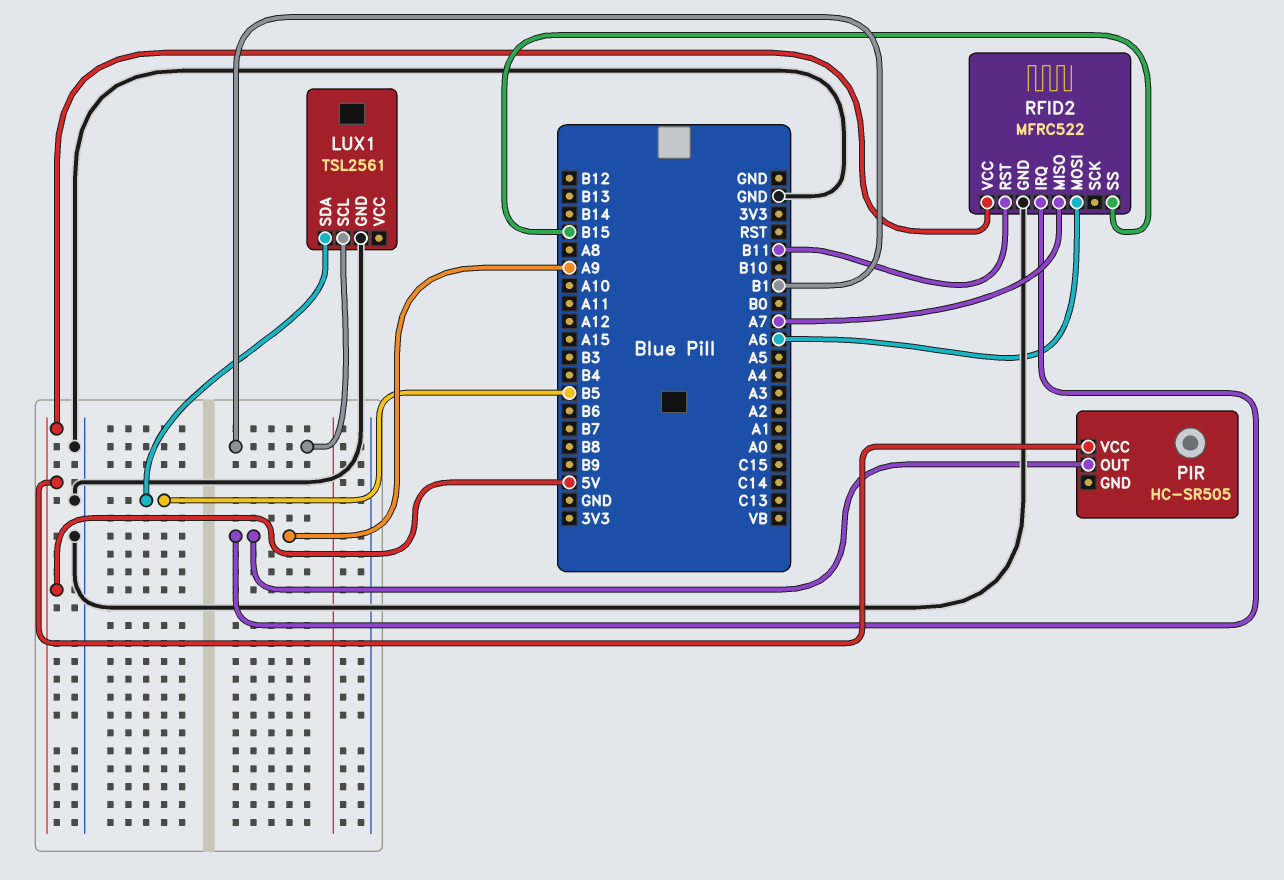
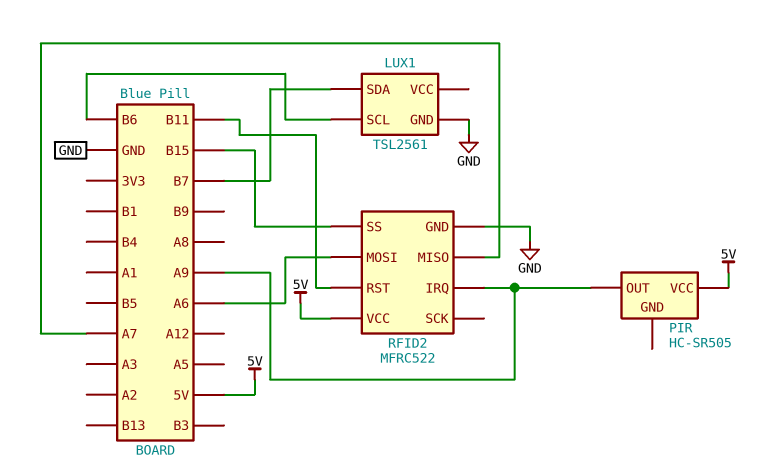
LUX1 pin SCL: B1 -> B6
LUX1 pin SDA: B5 -> B7

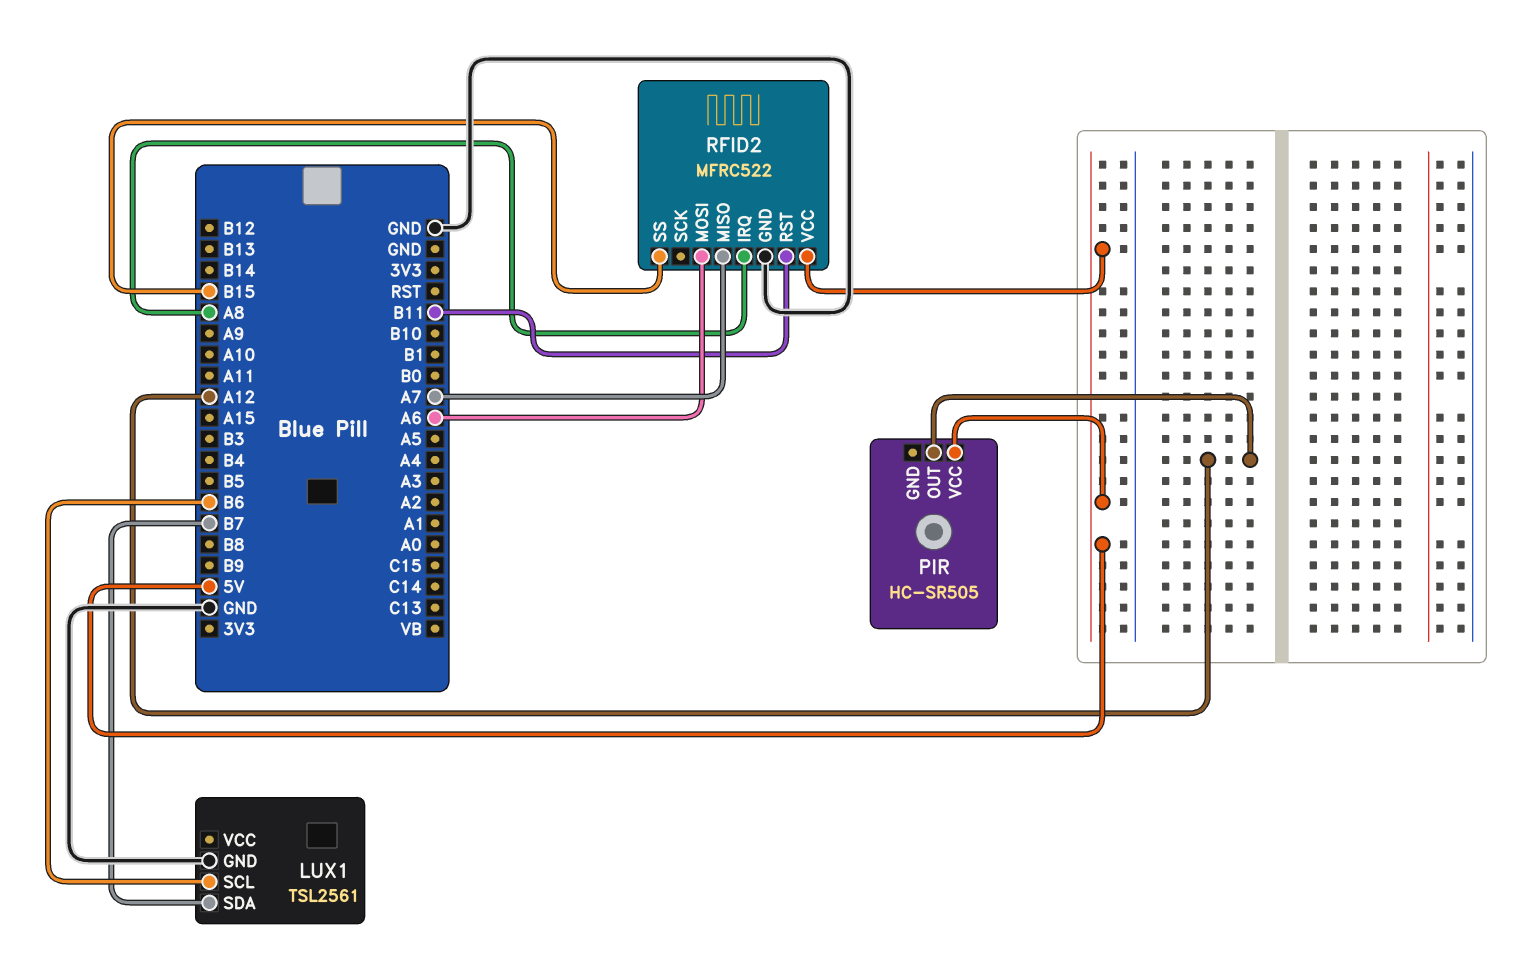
PIR pin OUT: A9 -> A12
RFID2 pin IRQ: A9 -> A8

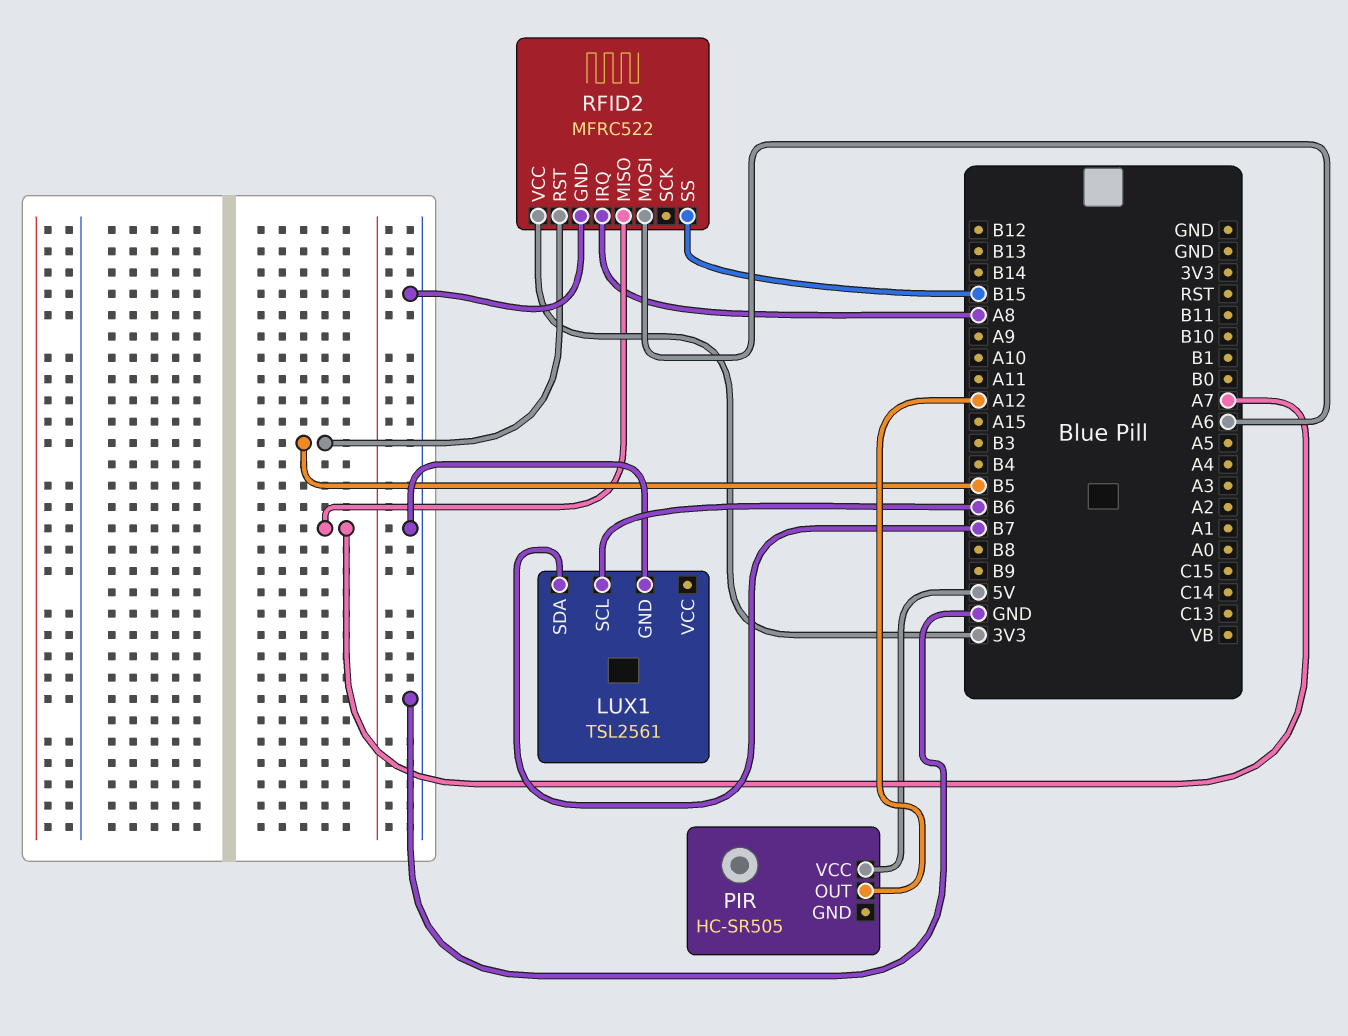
RFID2 pin RST: B11 -> B5
RFID2 pin VCC: 5V -> 3V3

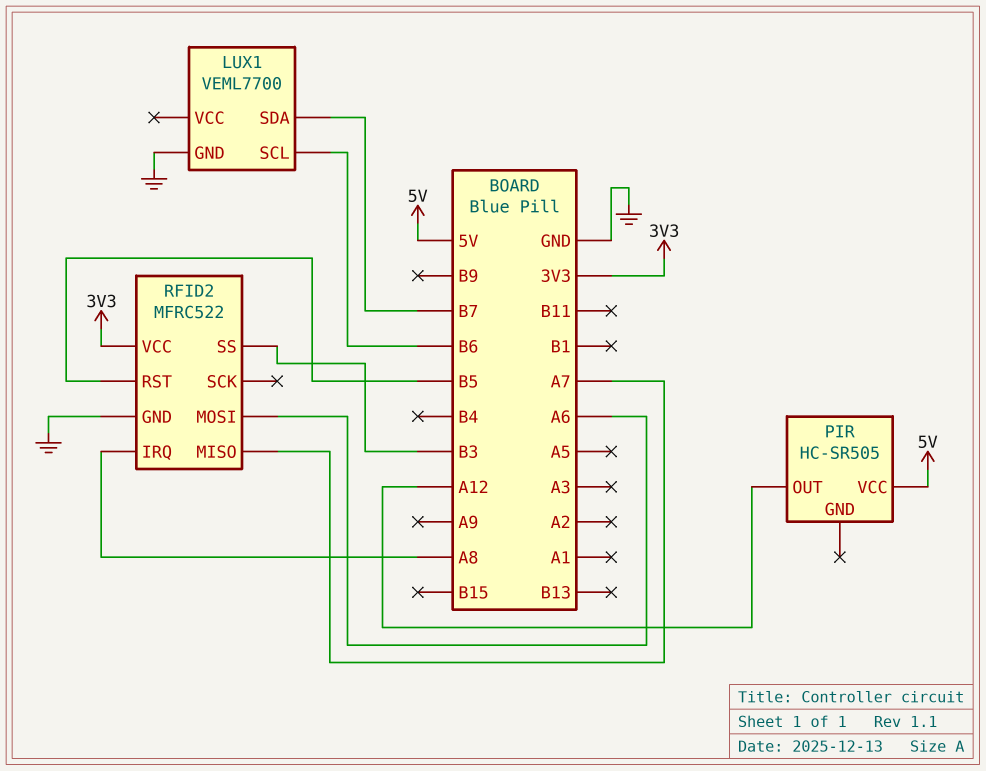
LUX1: TSL2561 -> VEML7700
RFID2 pin SS: B15 -> B3

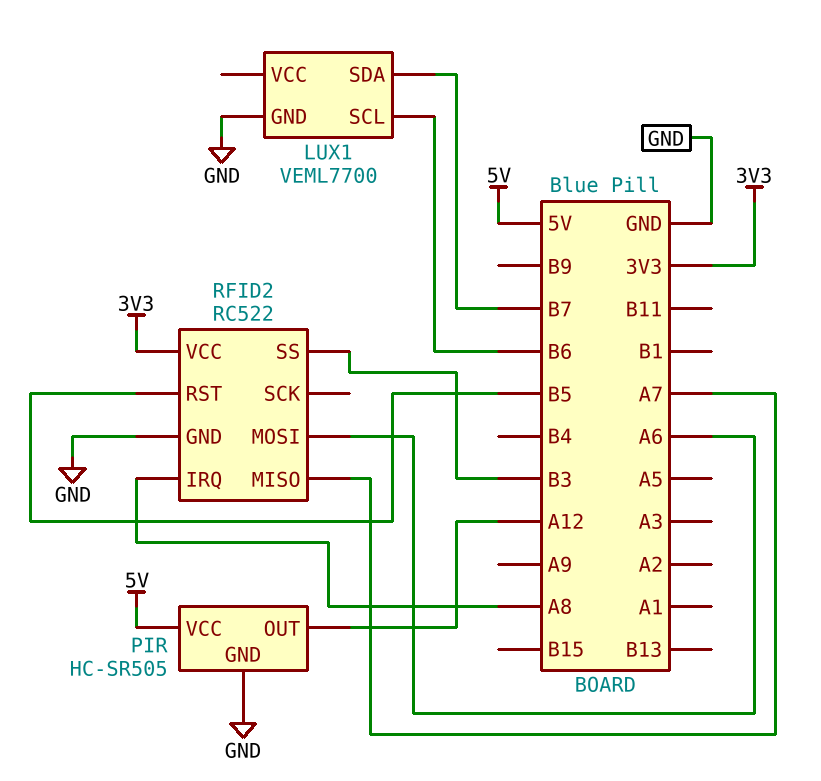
PIR pin GND: none -> GND
RFID2: MFRC522 -> RC522

